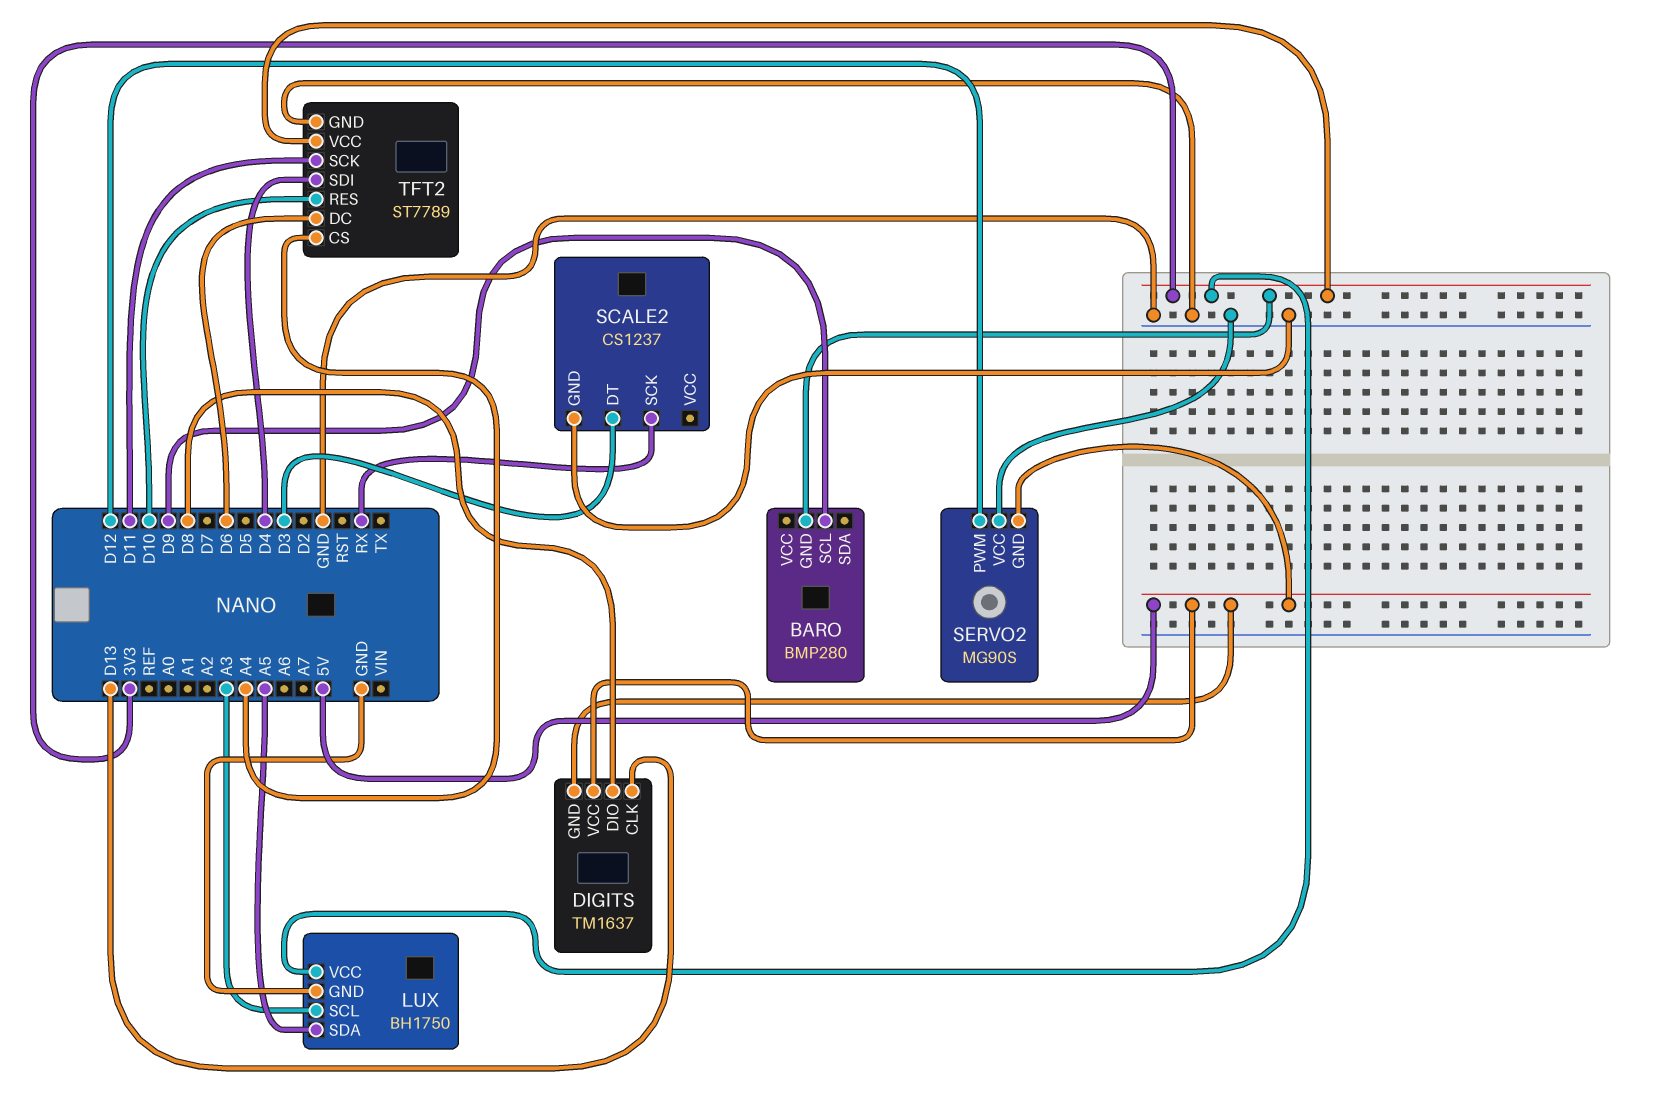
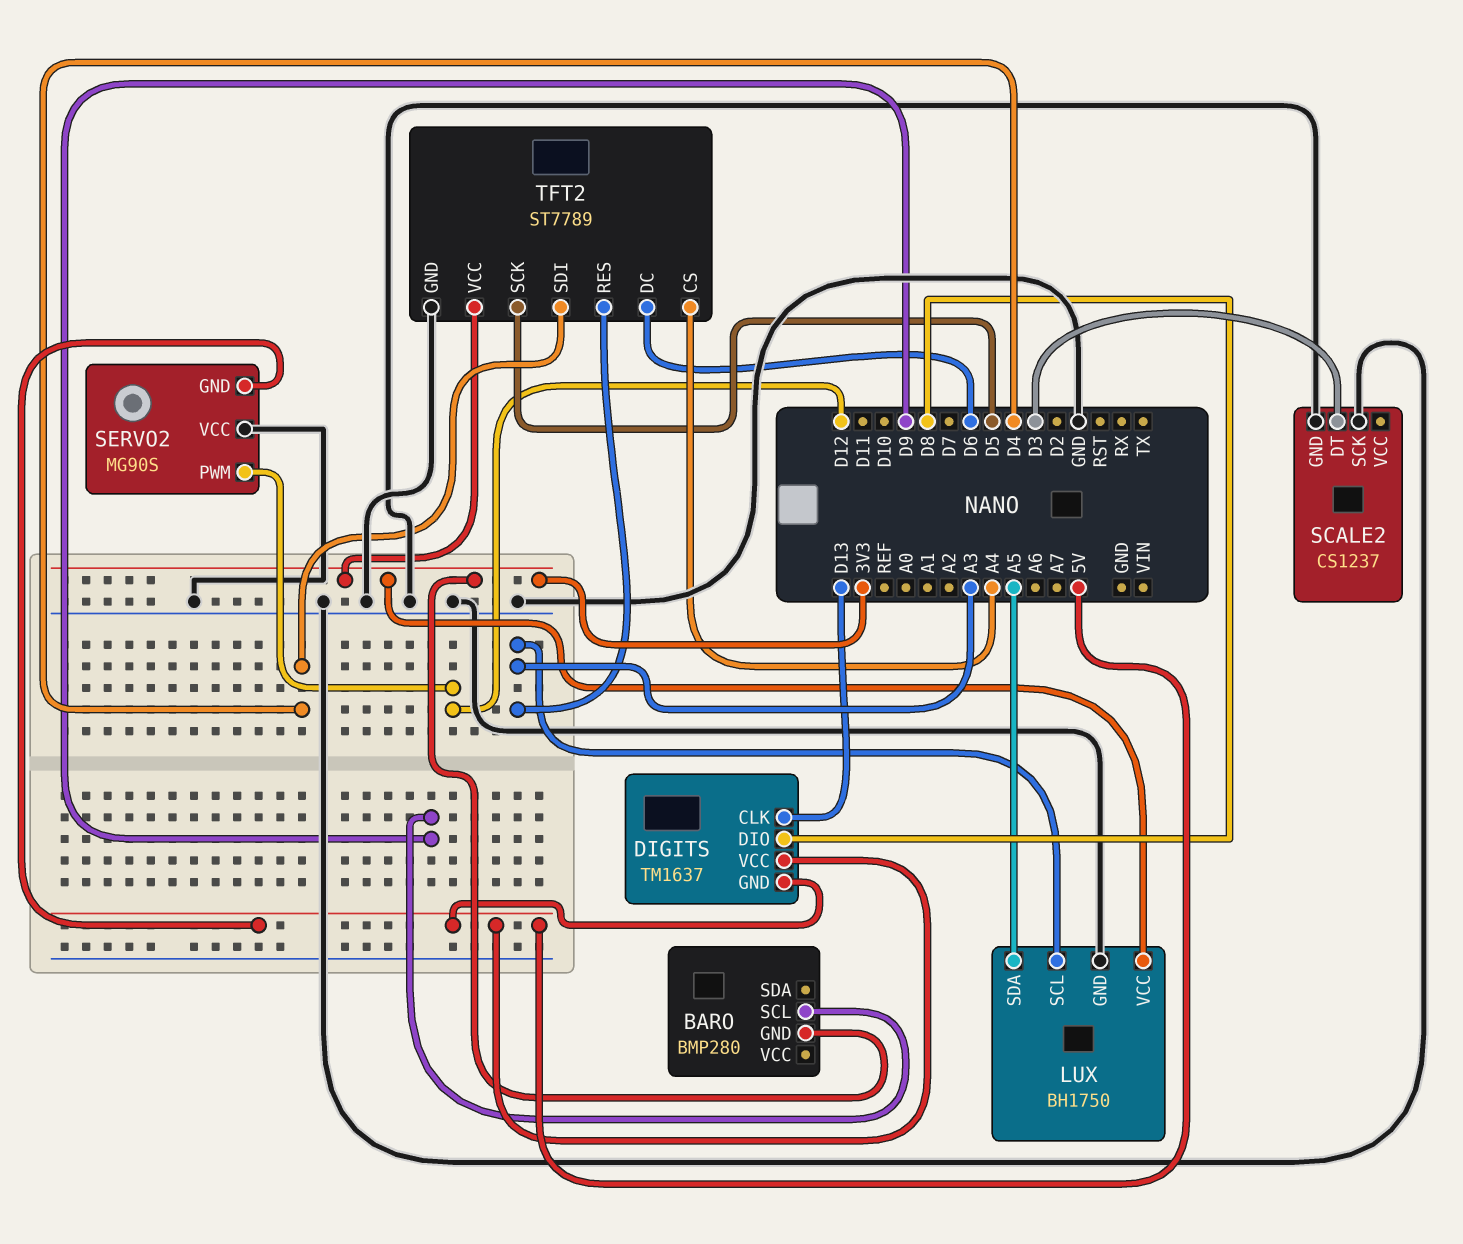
SCALE2 pin SCK: RX -> GND
TFT2 pin RES: D10 -> A3
TFT2 pin SCK: D11 -> D5

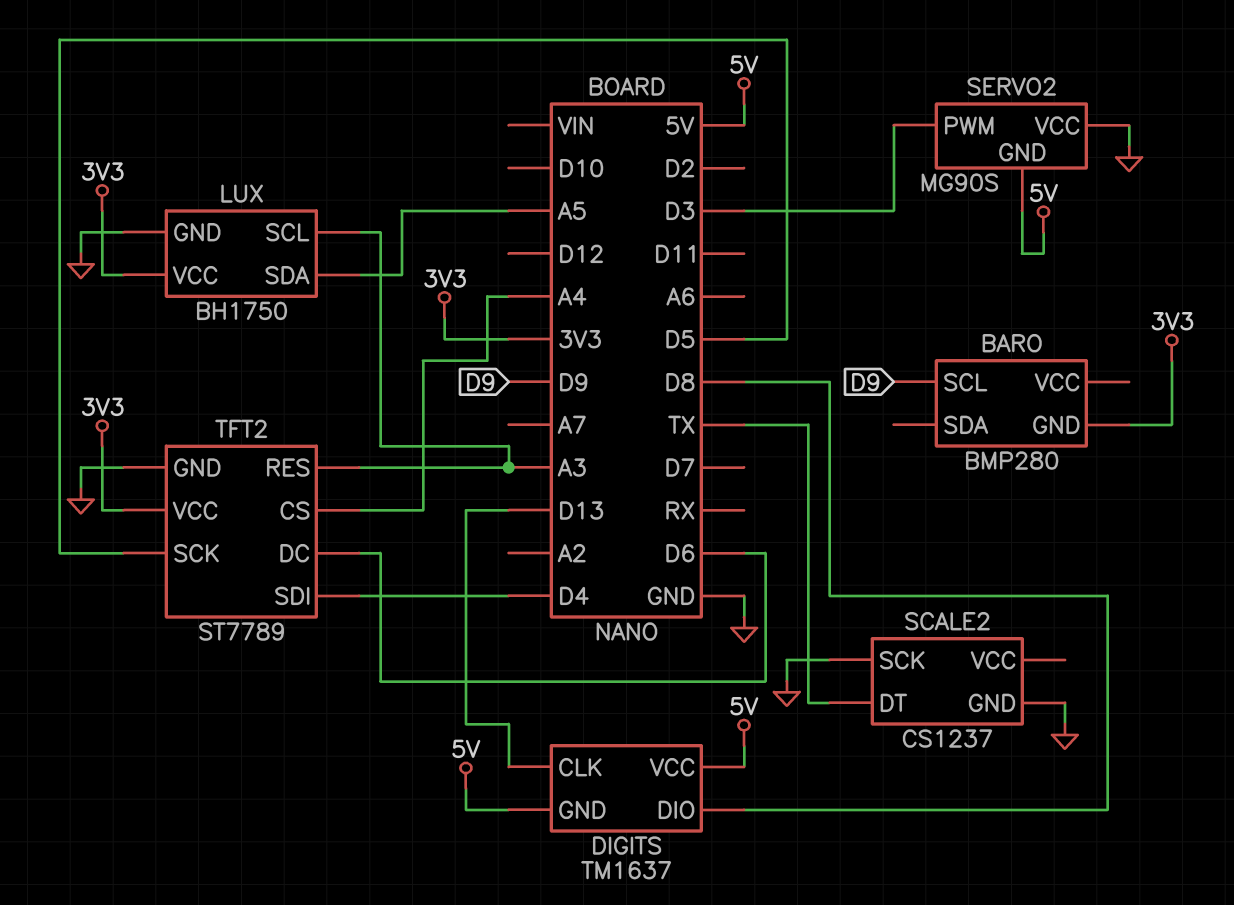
SCALE2 pin DT: D3 -> TX
SERVO2 pin PWM: D12 -> D3

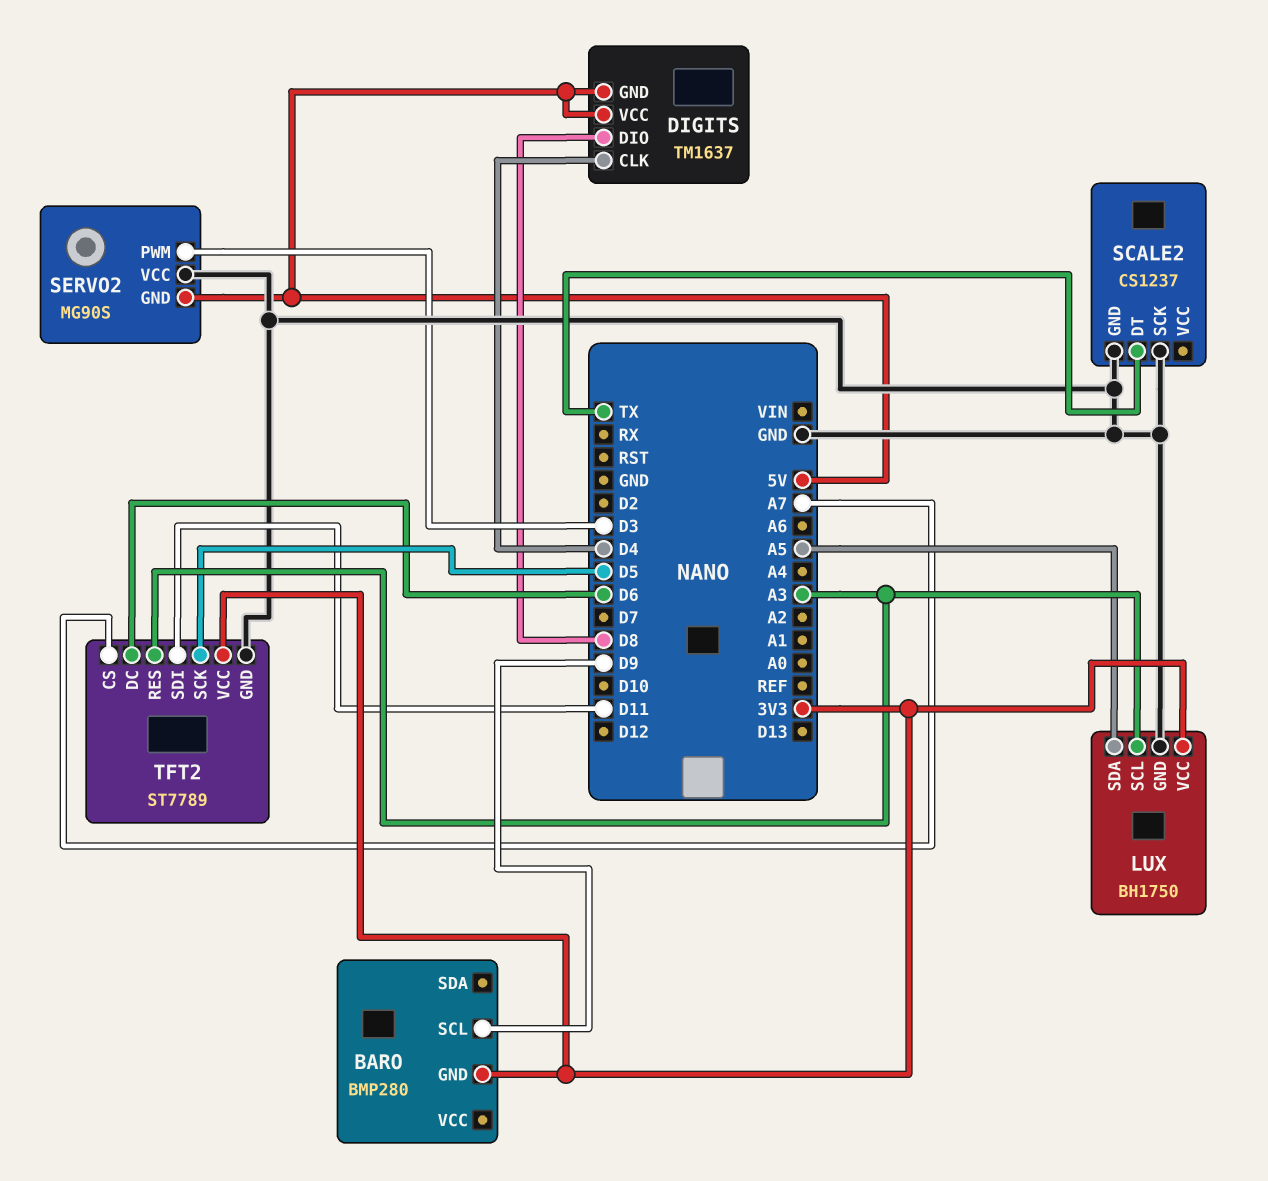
DIGITS pin CLK: D13 -> D4
TFT2 pin CS: A4 -> A7
TFT2 pin SDI: D4 -> D11

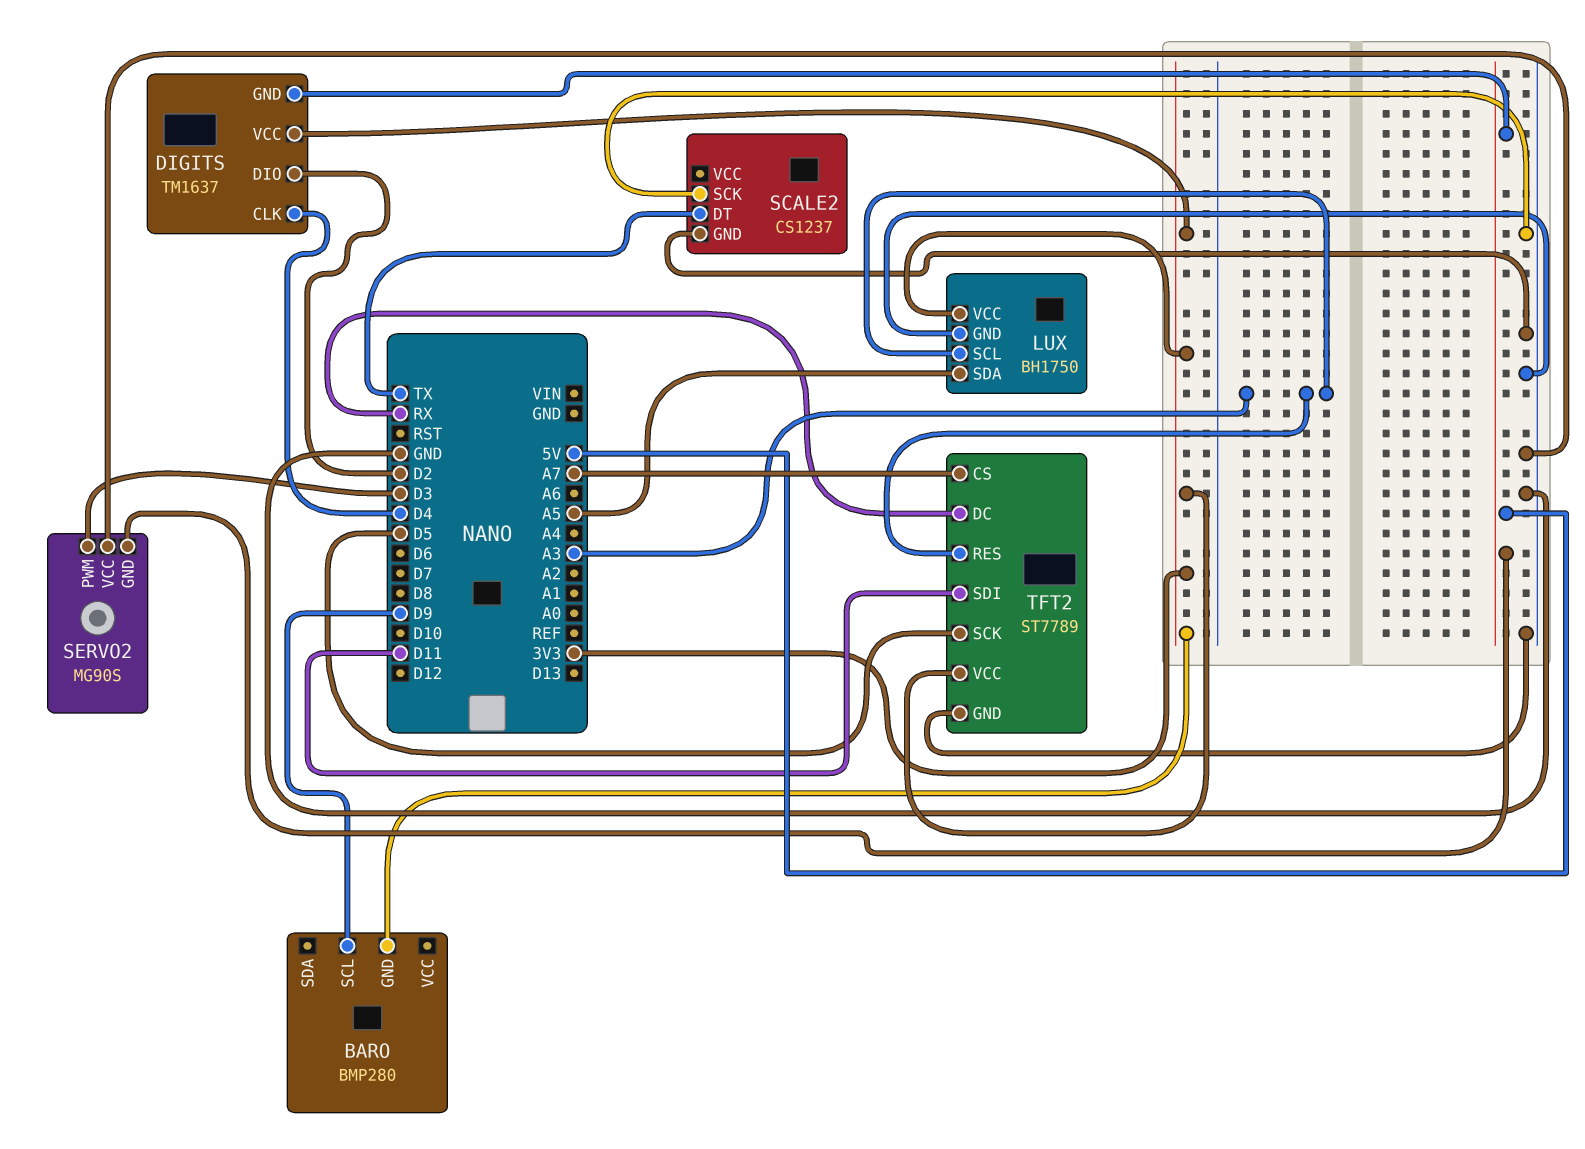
DIGITS pin DIO: D8 -> D2
DIGITS pin VCC: 5V -> 3V3
TFT2 pin DC: D6 -> RX

